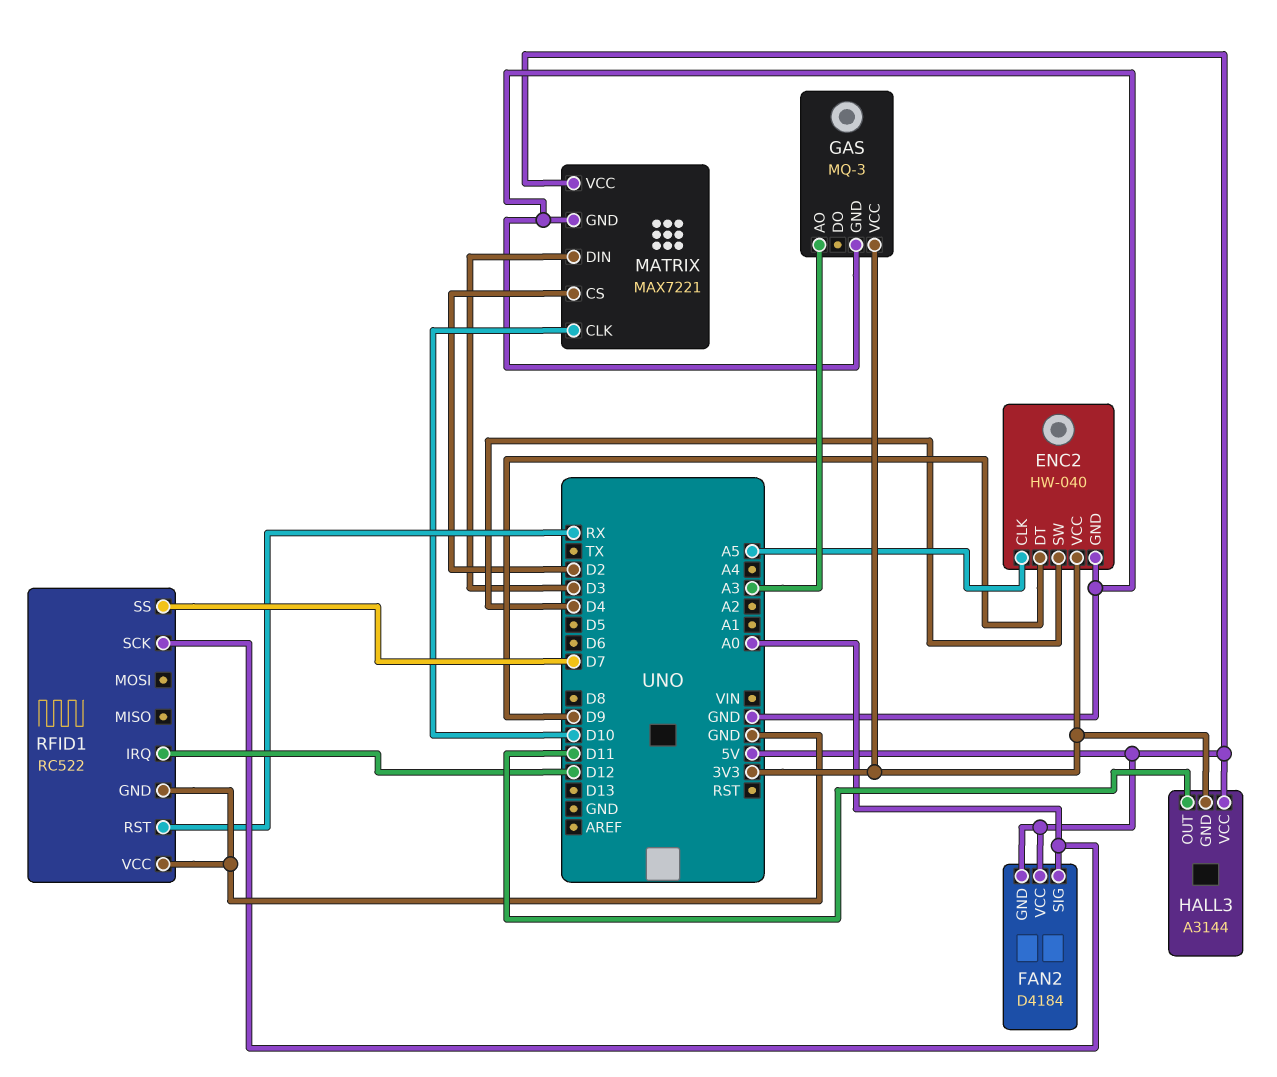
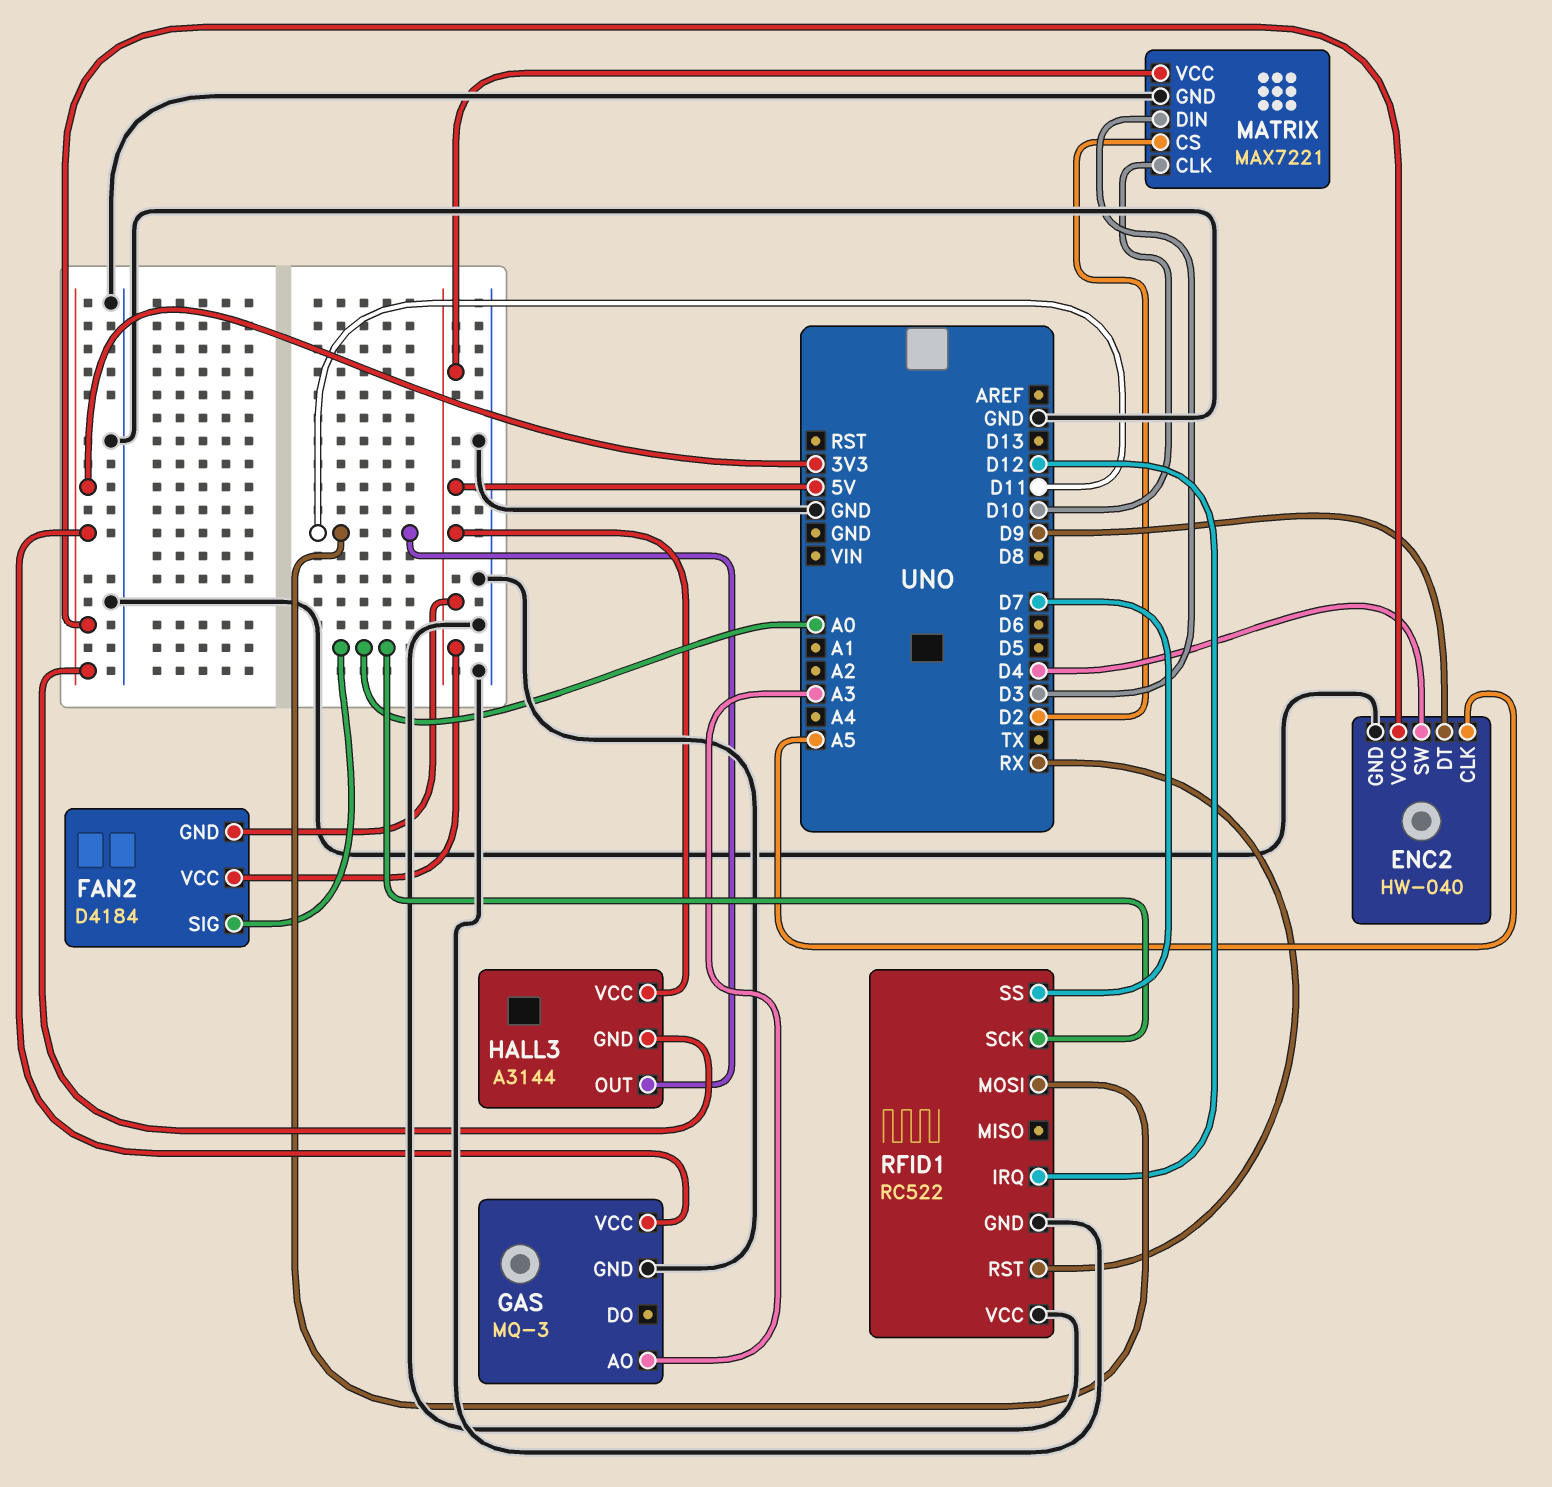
RFID1 pin MOSI: none -> D11

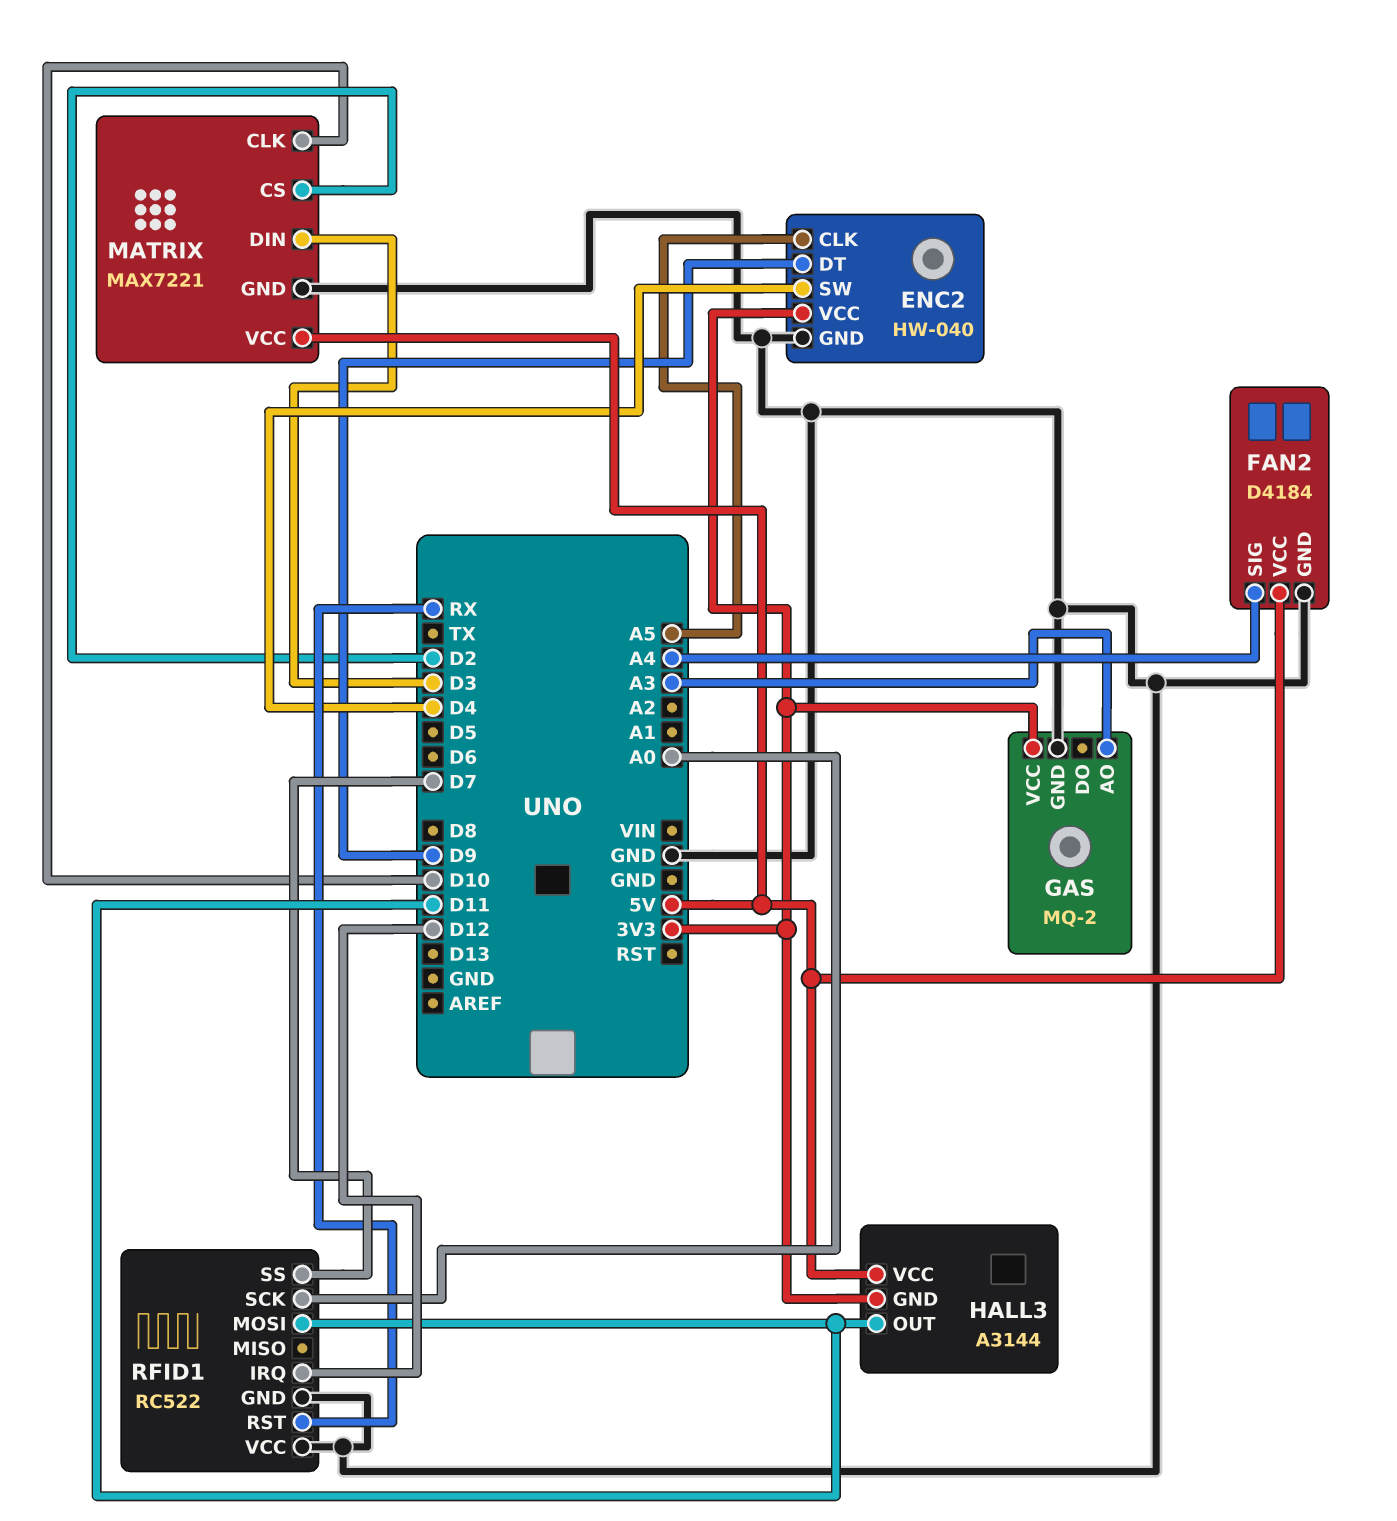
FAN2 pin GND: 5V -> GND
FAN2 pin SIG: A0 -> A4
GAS: MQ-3 -> MQ-2

